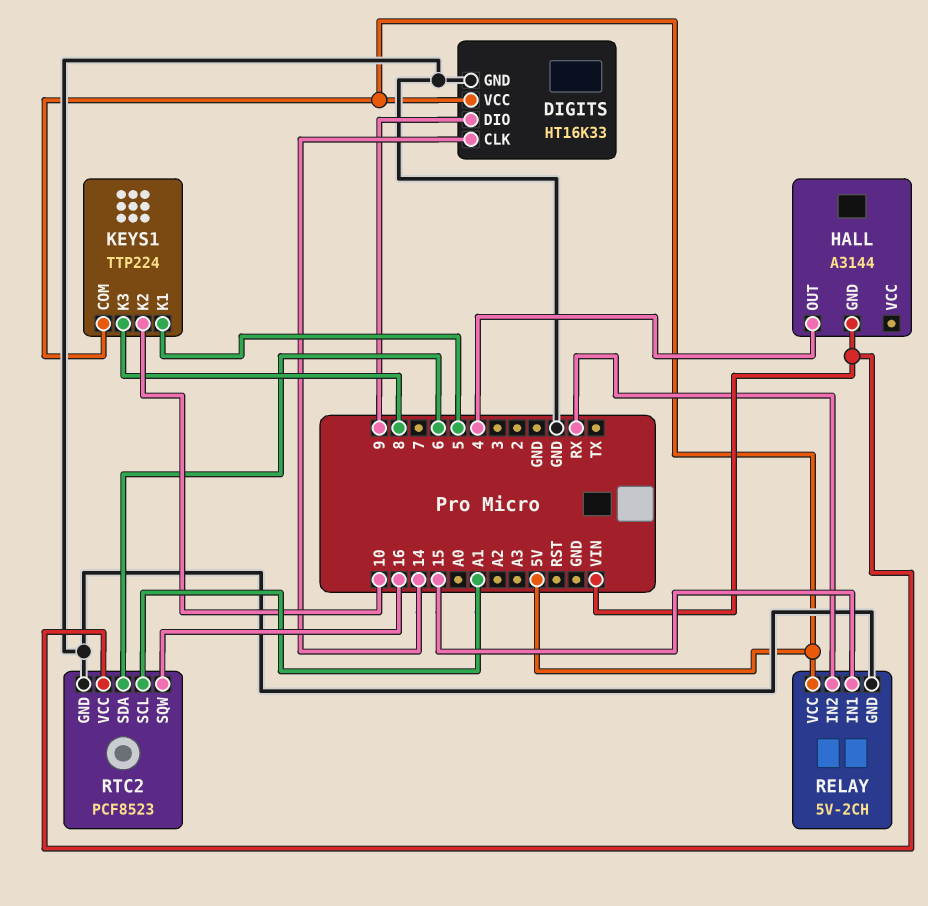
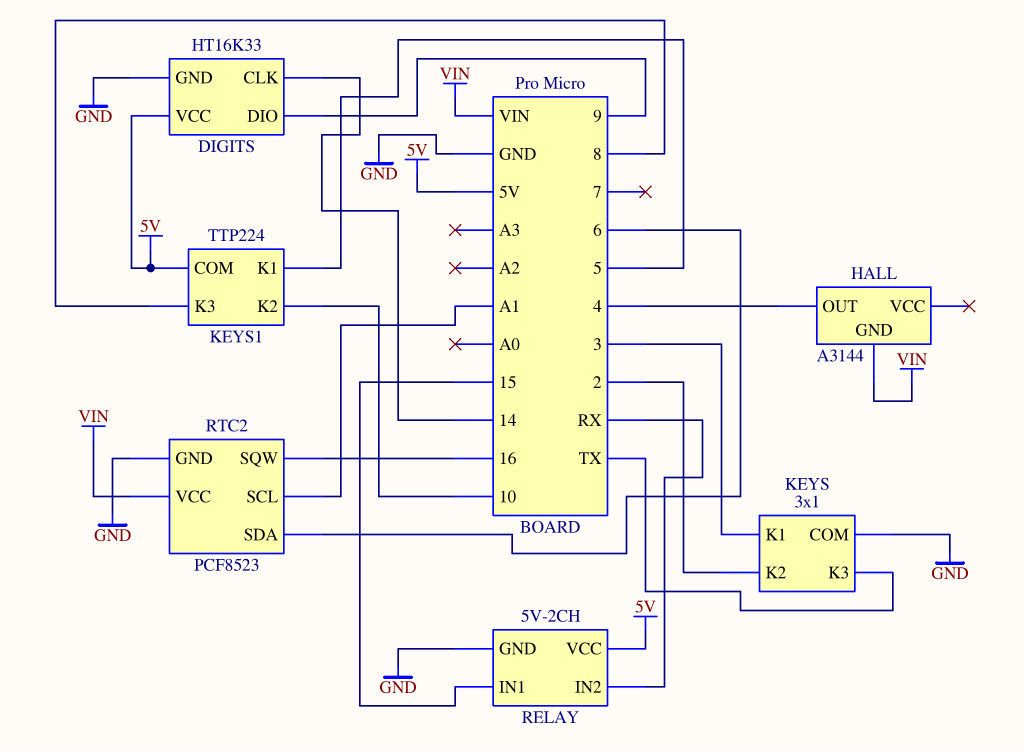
KEYS: none -> 3x1
KEYS pin COM: none -> GND
KEYS pin K1: none -> 3
KEYS pin K2: none -> 2
KEYS pin K3: none -> TX

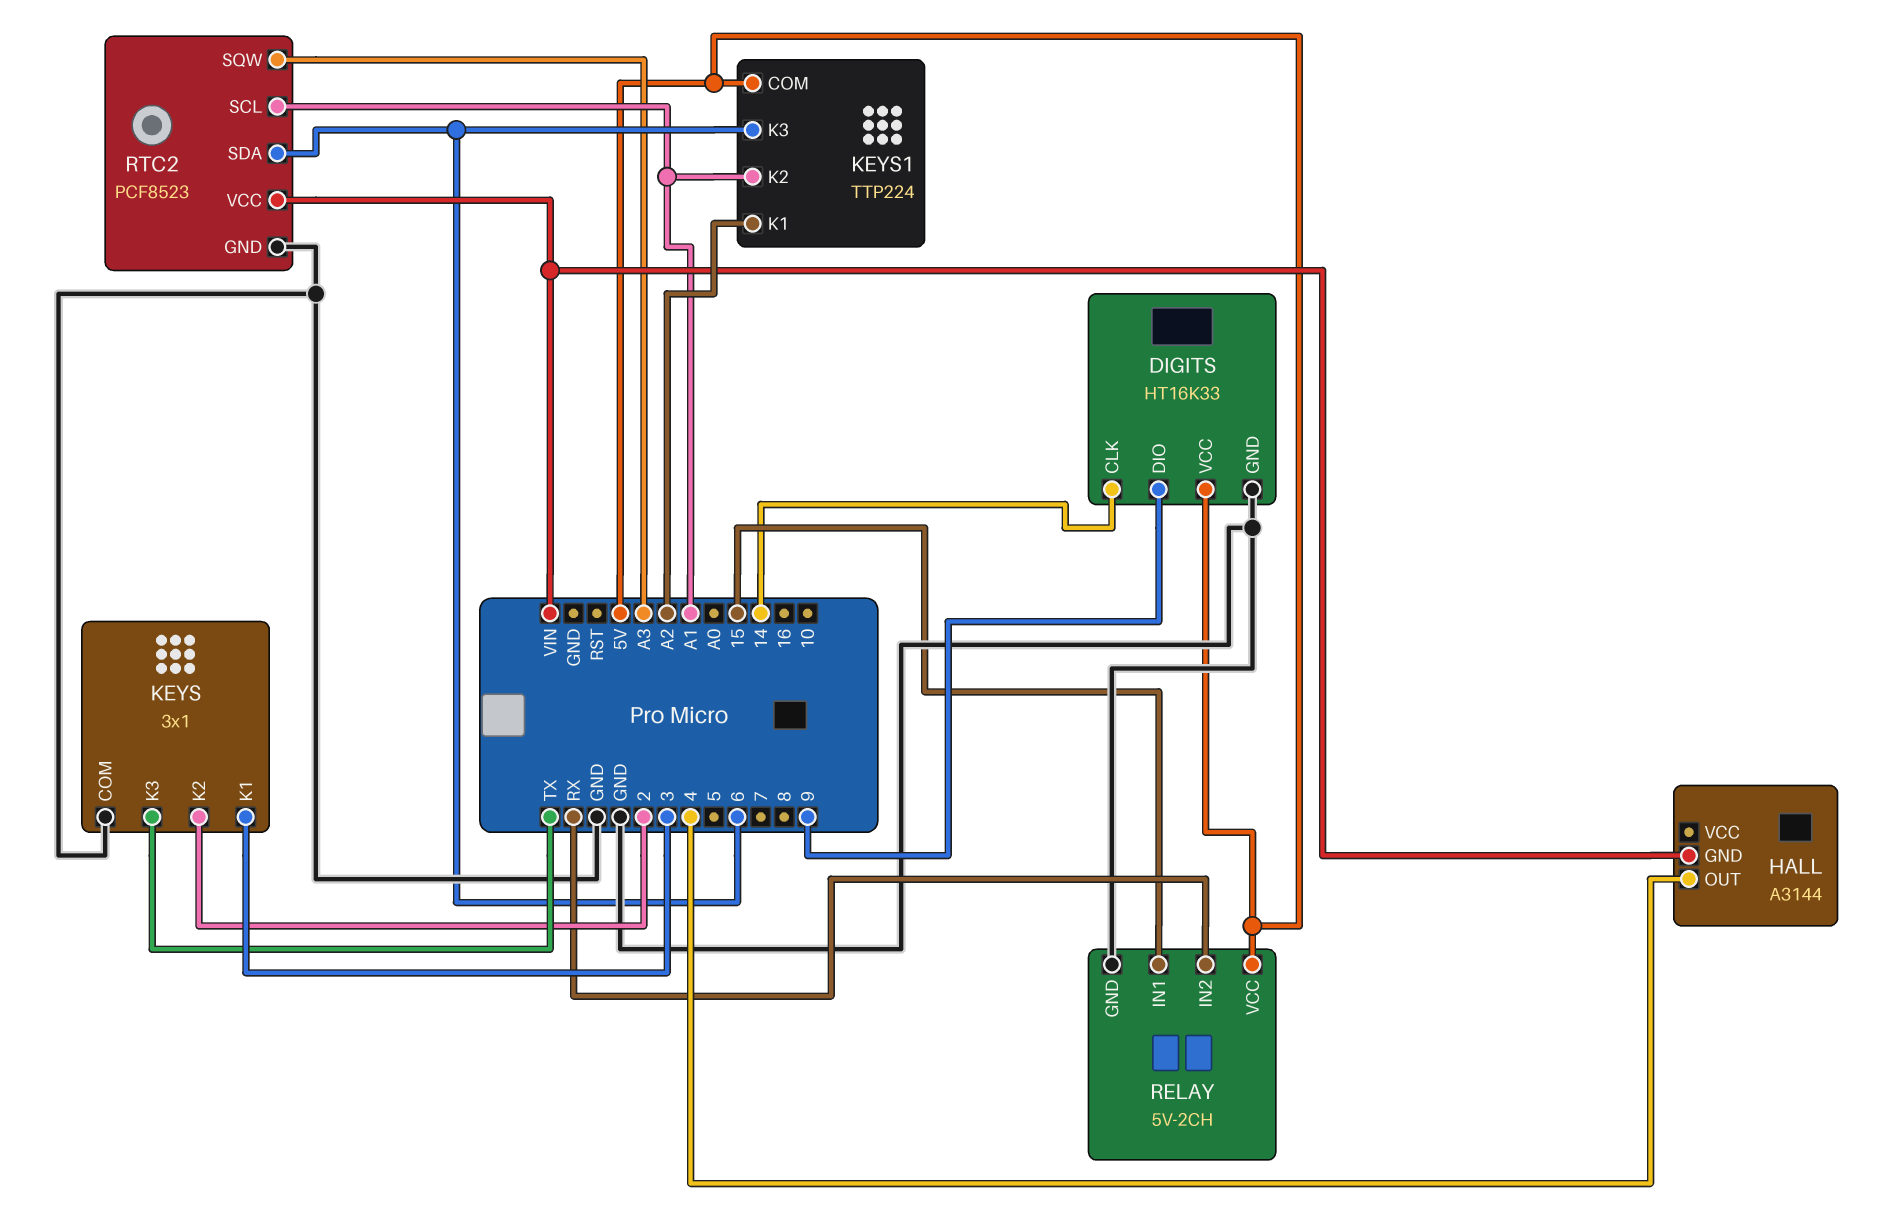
KEYS1 pin K1: 5 -> A2
KEYS1 pin K2: 10 -> A1
KEYS1 pin K3: 8 -> 6
RTC2 pin SQW: 16 -> A3

